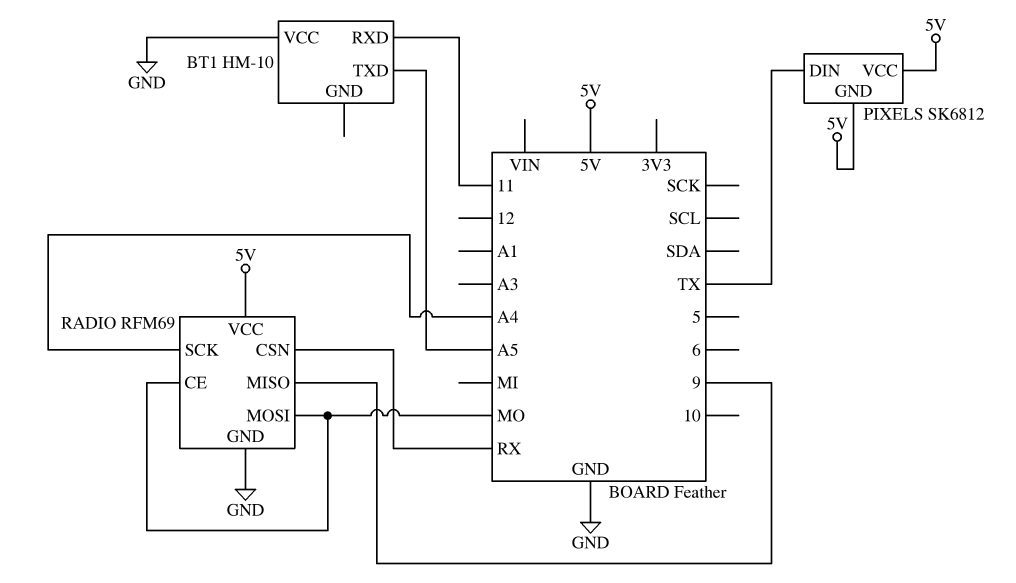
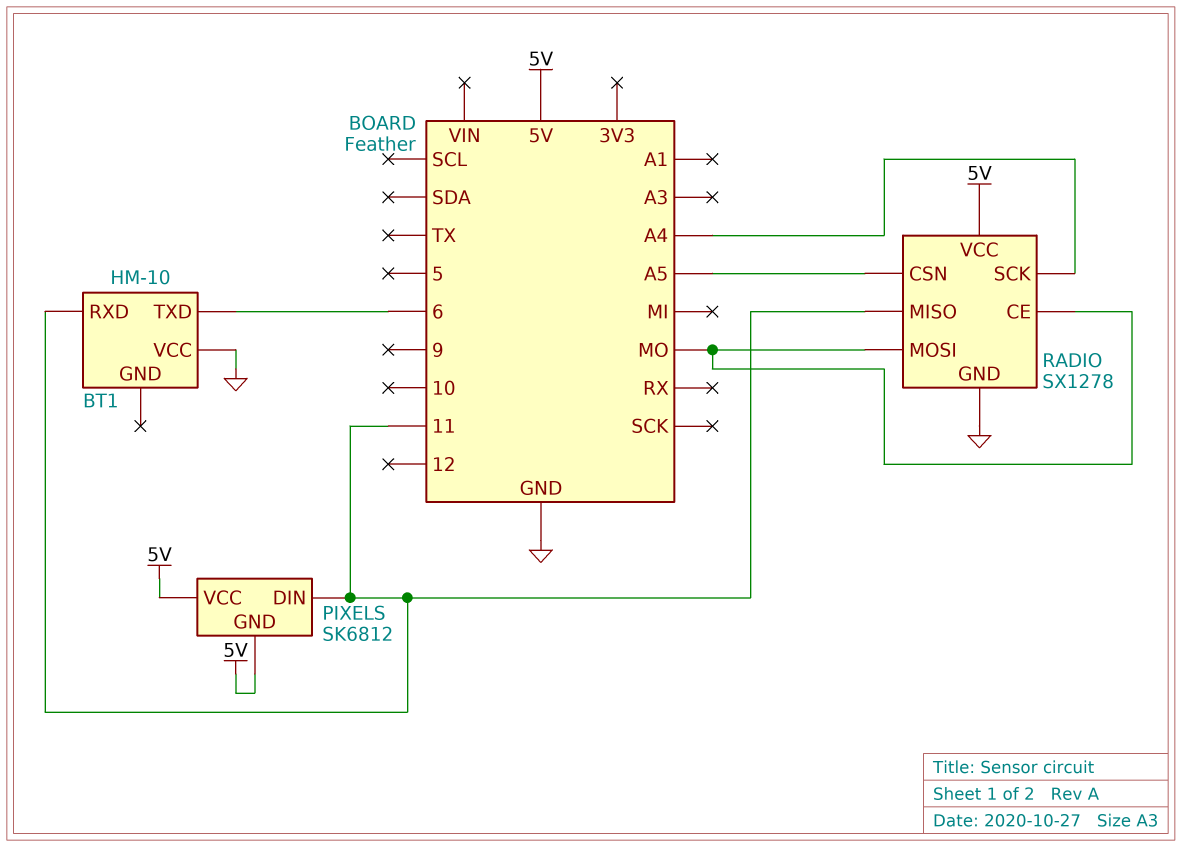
BT1 pin TXD: A5 -> 6
PIXELS pin DIN: TX -> 11
RADIO: RFM69 -> SX1278
RADIO pin CSN: RX -> A5
RADIO pin MISO: 9 -> 11

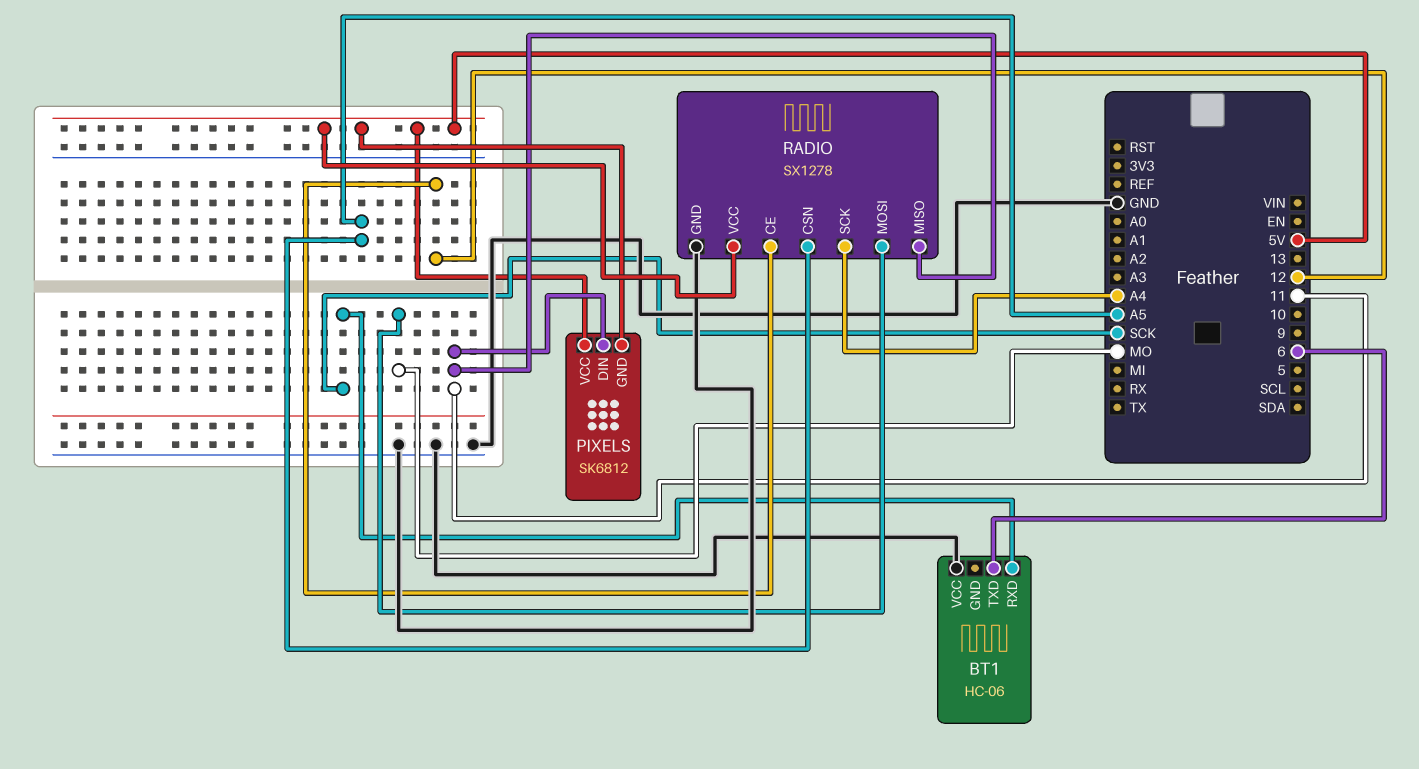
BT1: HM-10 -> HC-06
BT1 pin RXD: 11 -> SCK
RADIO pin CE: MO -> 12

